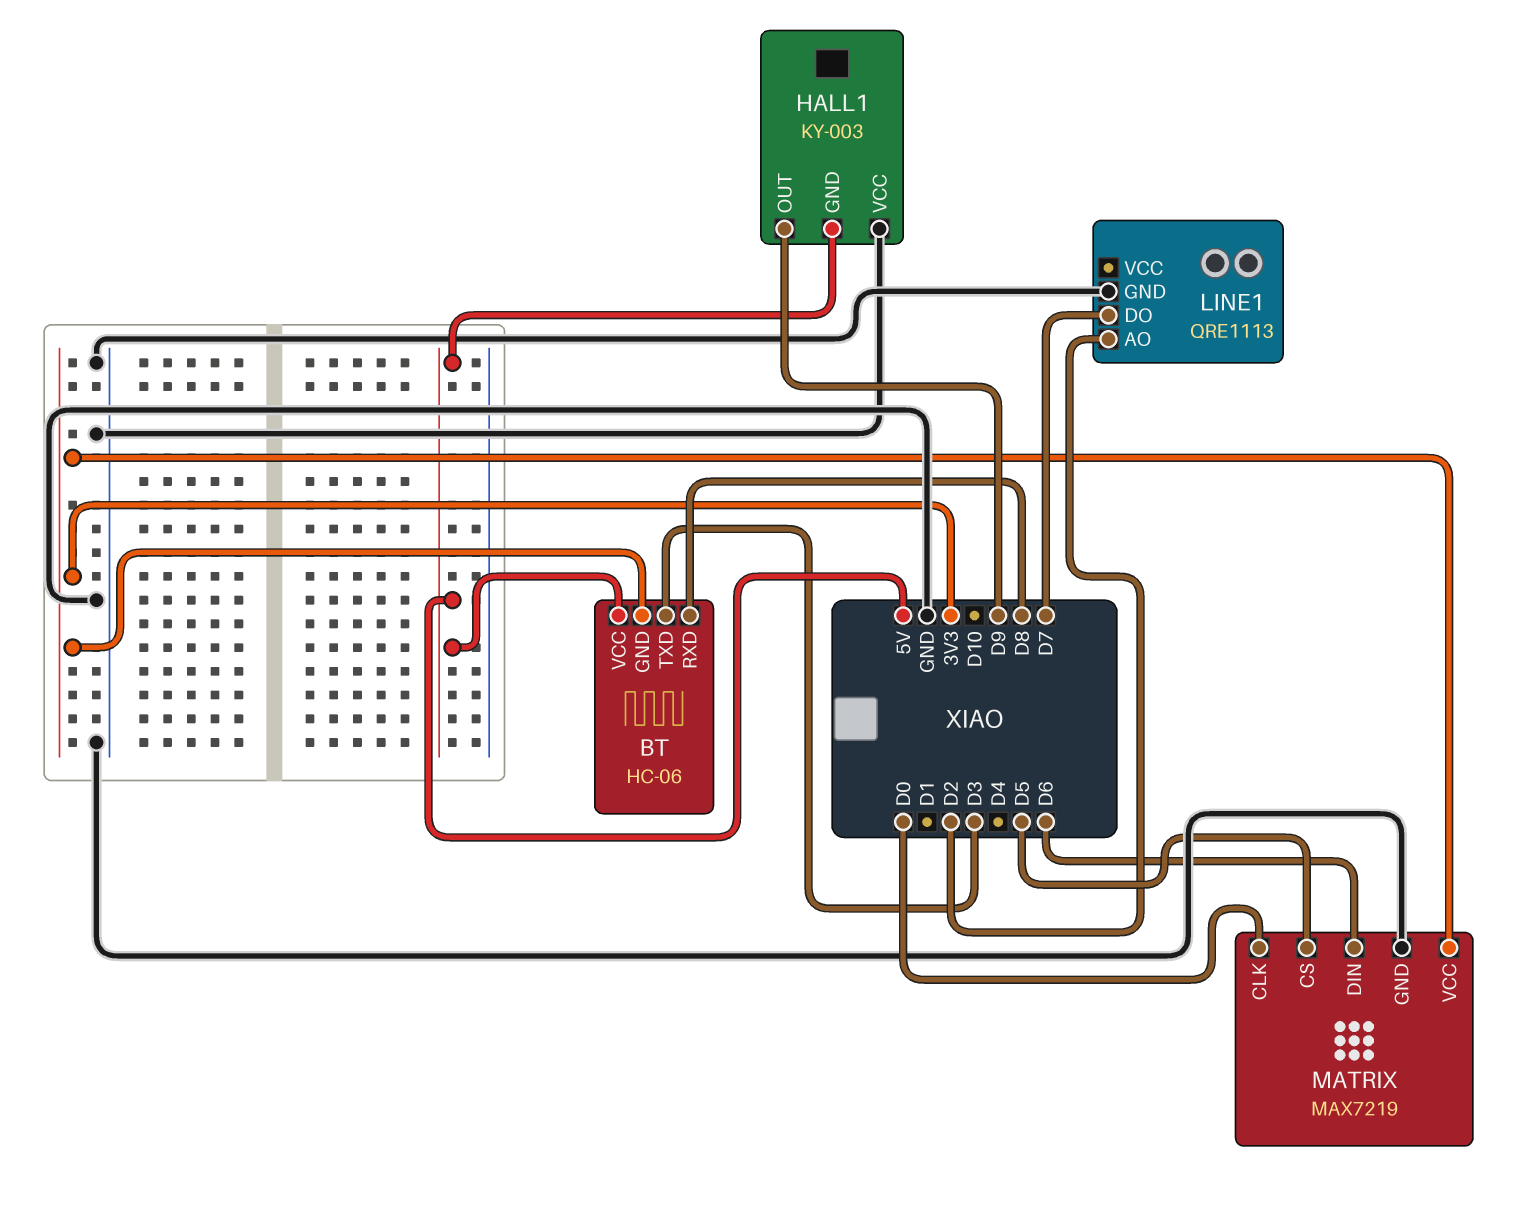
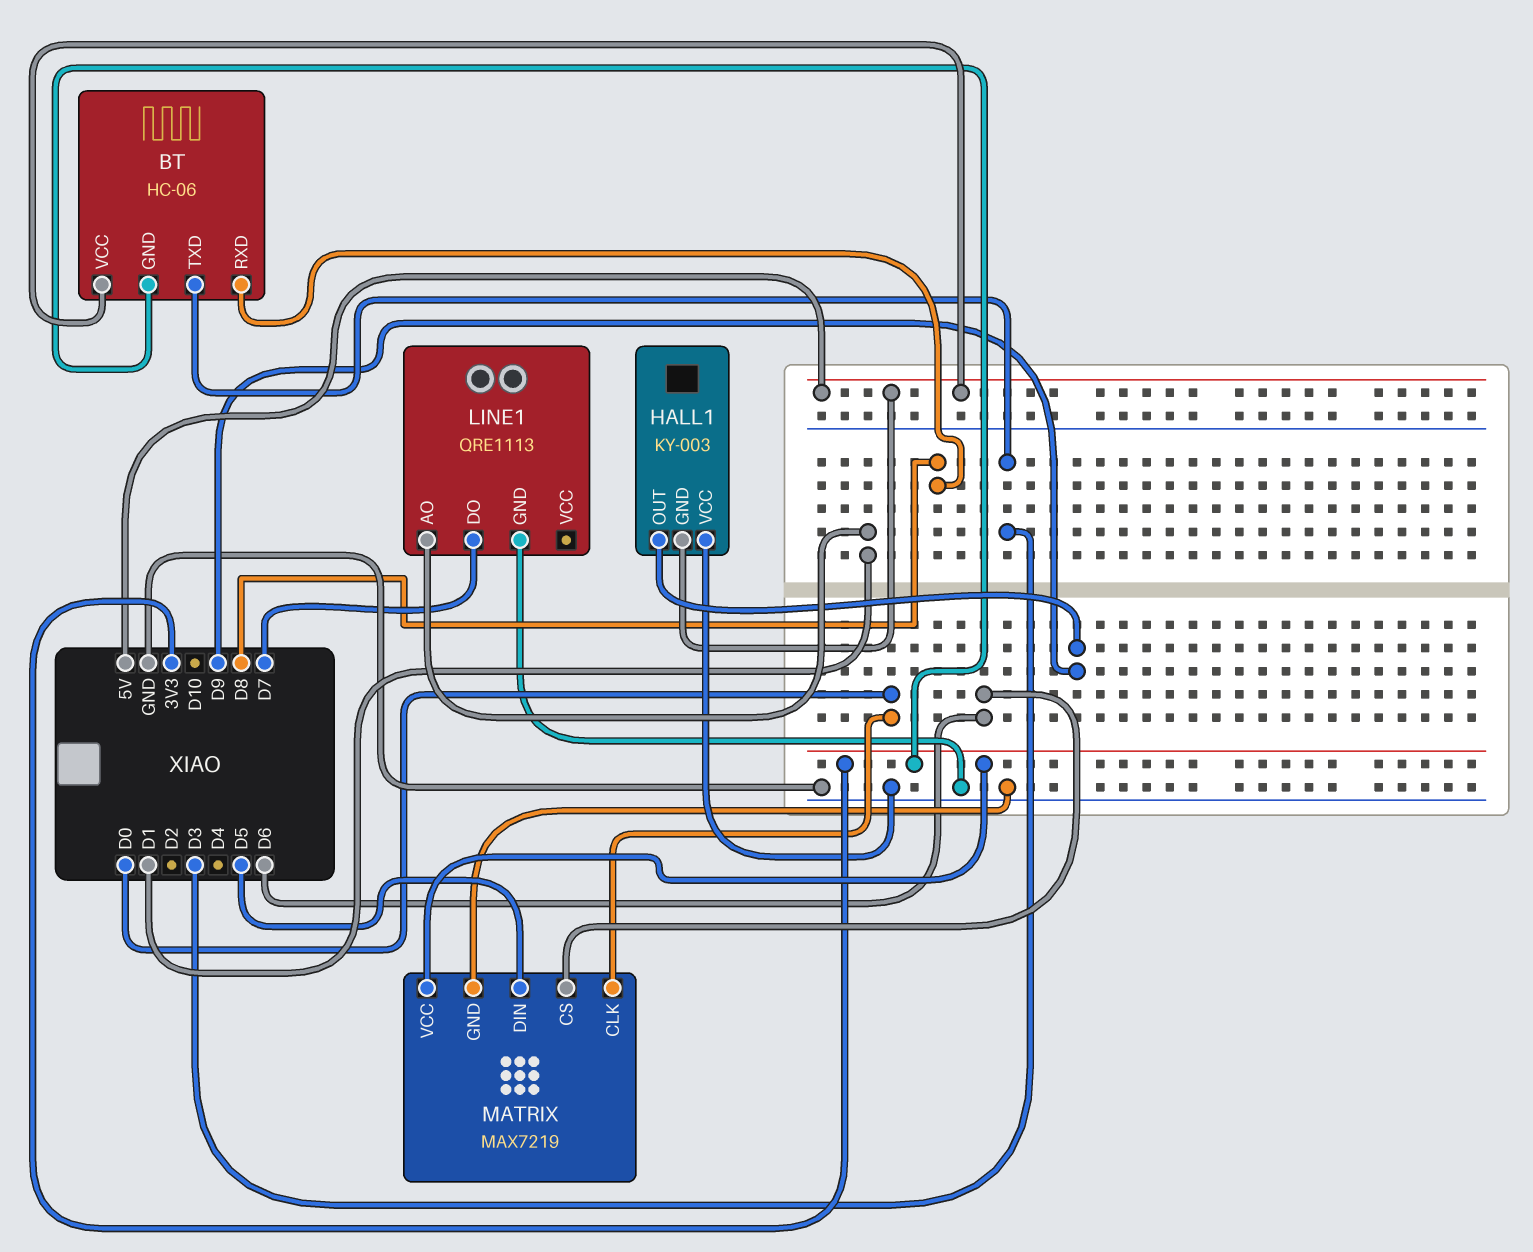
LINE1 pin AO: D2 -> D1
MATRIX pin CS: D5 -> D6
MATRIX pin DIN: D6 -> D5

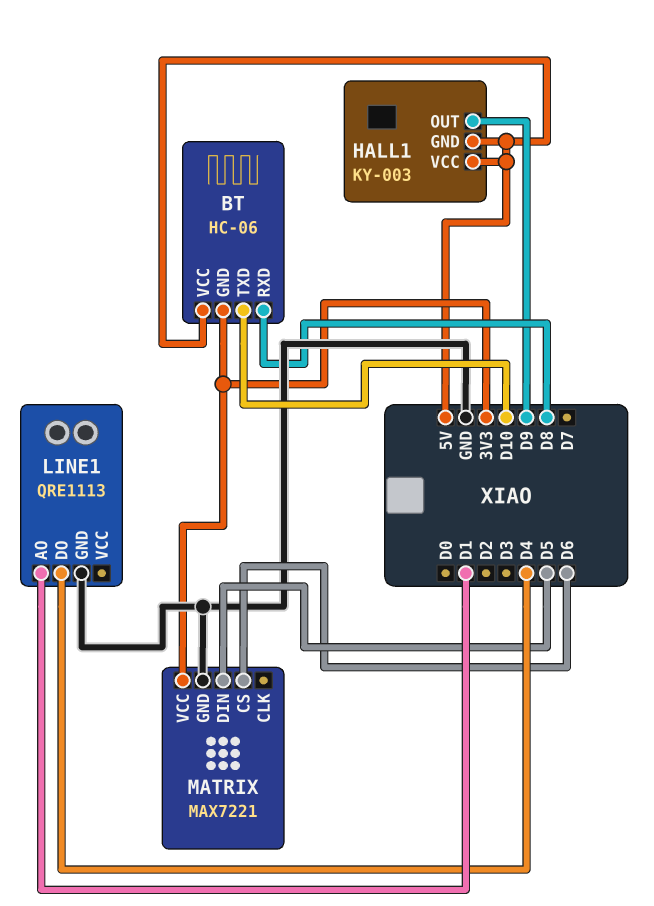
BT pin TXD: D3 -> D10
HALL1 pin VCC: GND -> 5V
LINE1 pin DO: D7 -> D4
MATRIX: MAX7219 -> MAX7221
MATRIX pin CLK: D0 -> none

